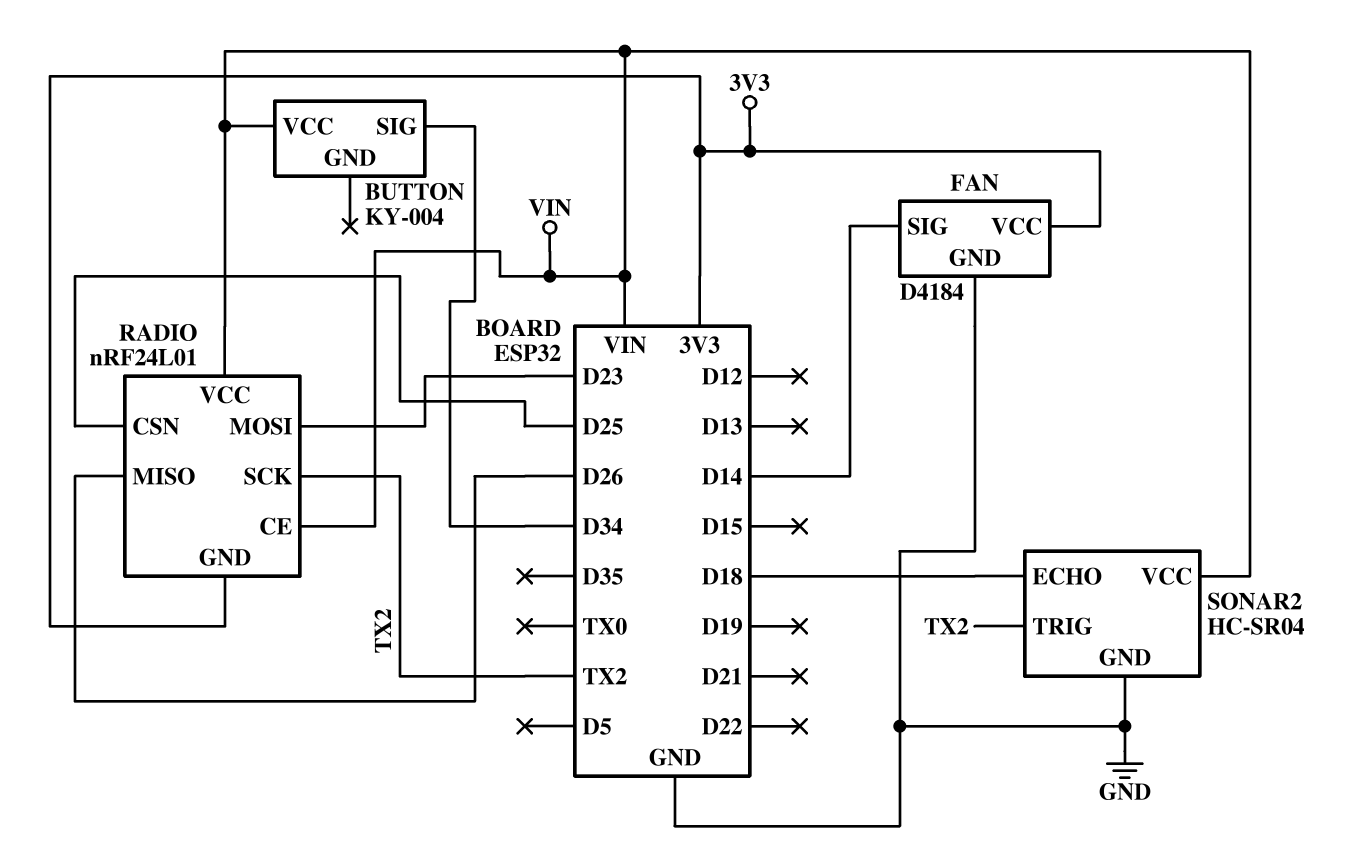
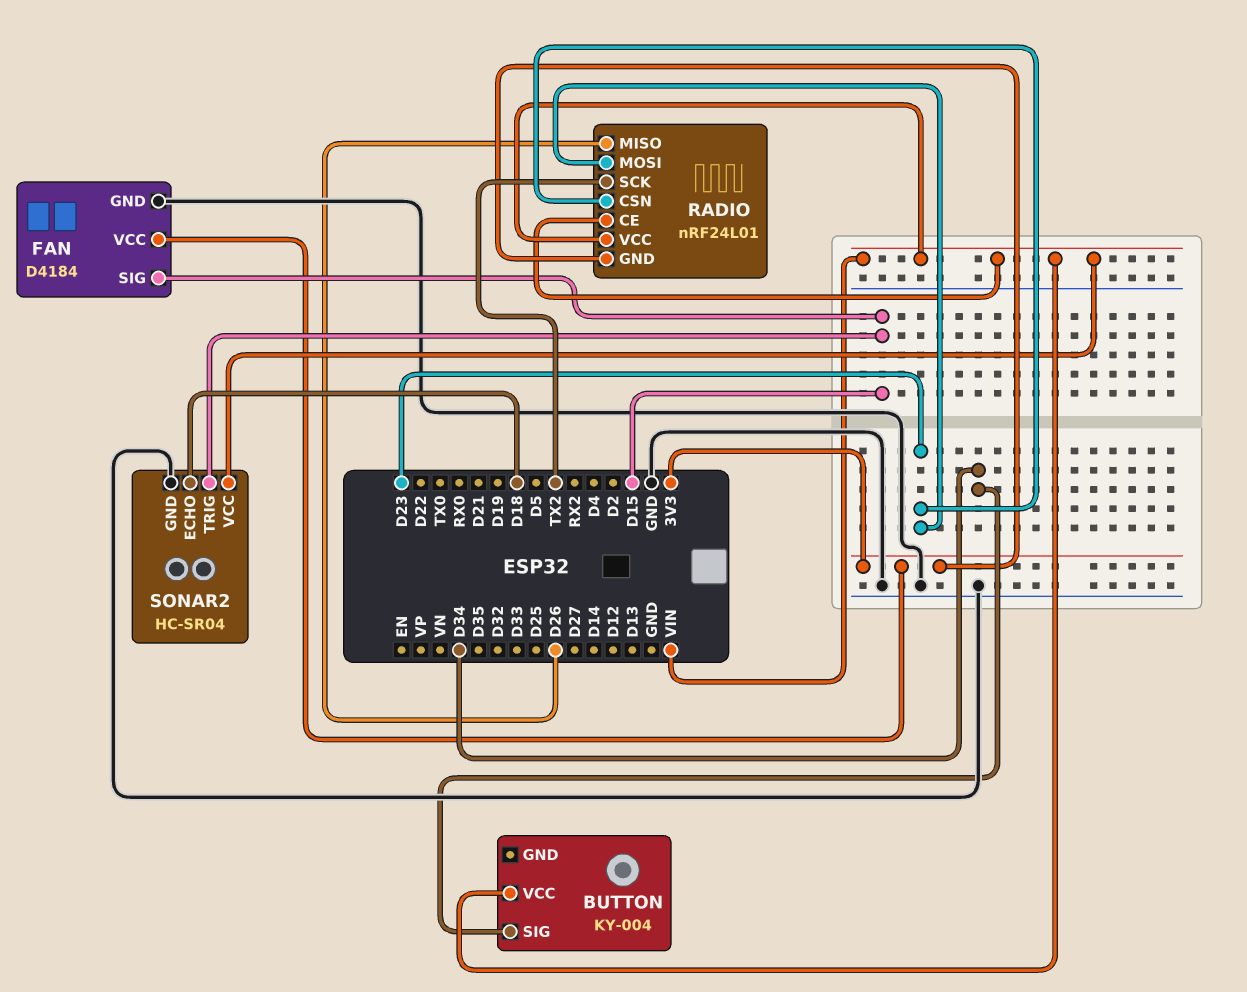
FAN pin SIG: D14 -> D15
RADIO pin CSN: D25 -> D23
SONAR2 pin TRIG: TX2 -> D15

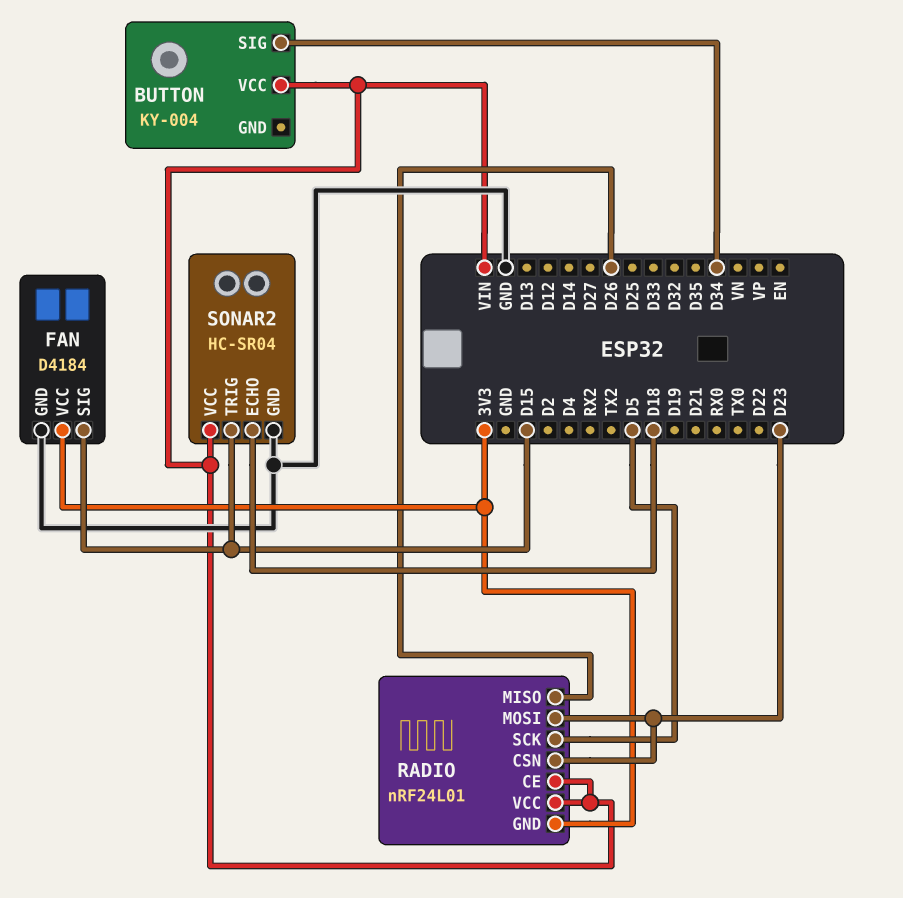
RADIO pin SCK: TX2 -> D5

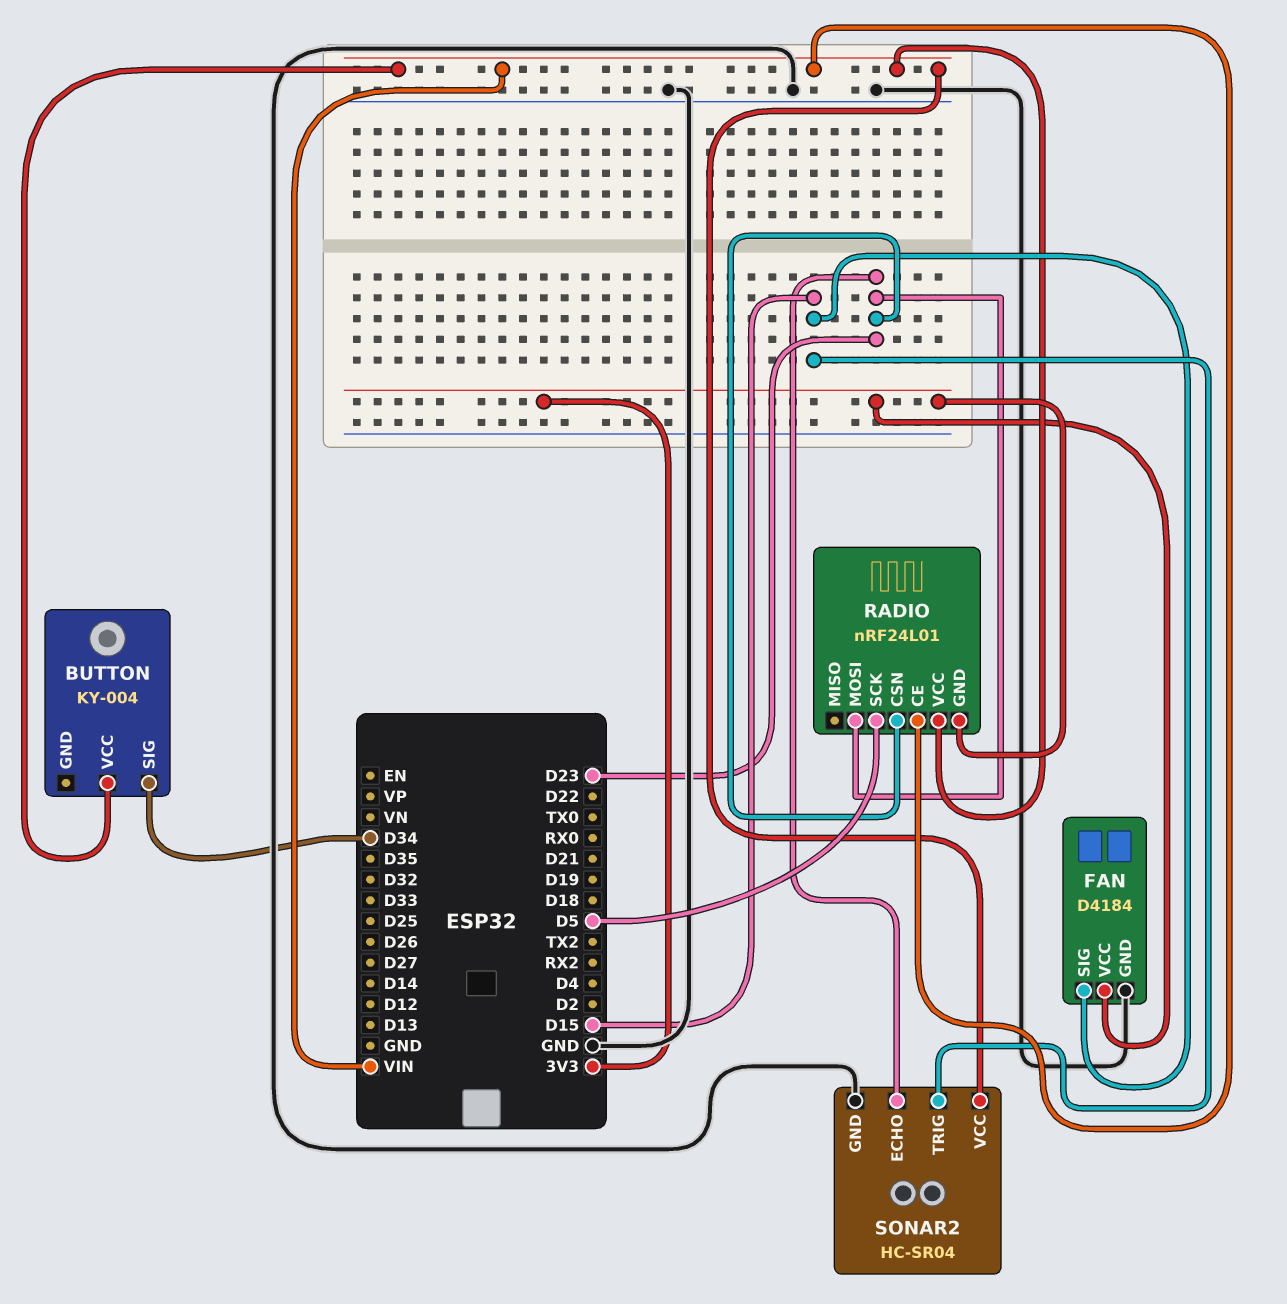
RADIO pin MISO: D26 -> none
SONAR2 pin ECHO: D18 -> D23

